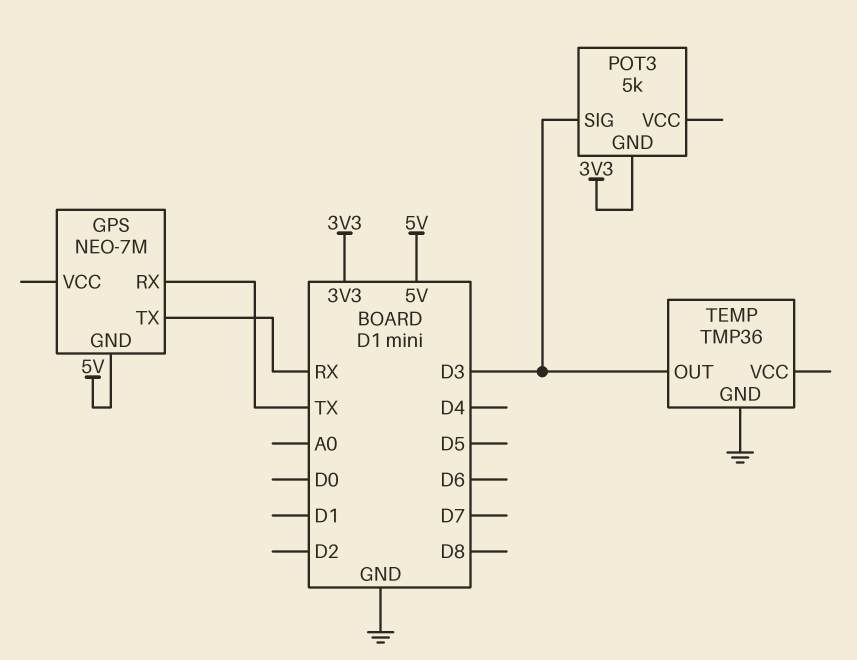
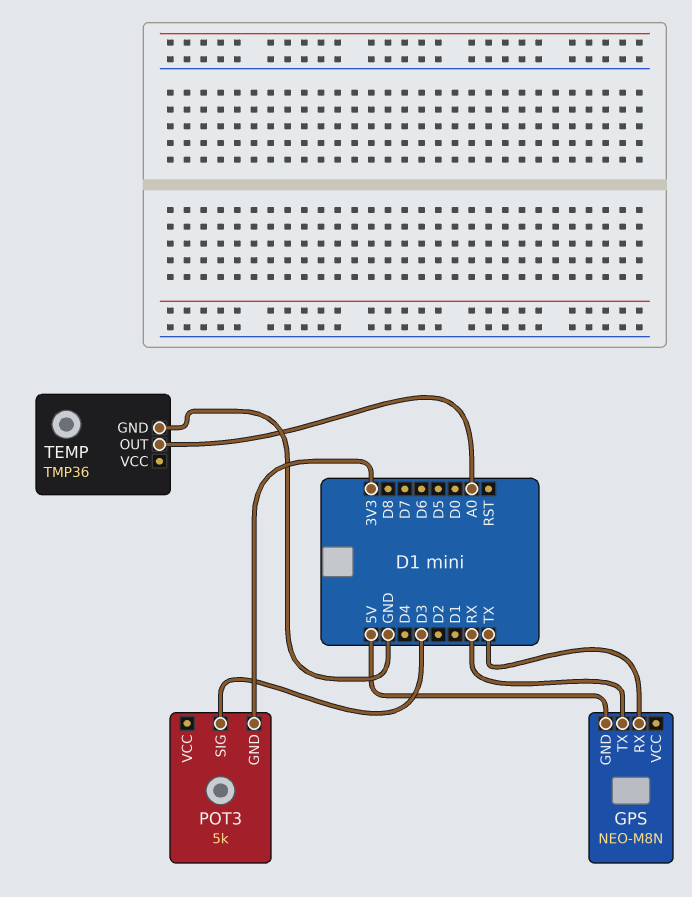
GPS: NEO-7M -> NEO-M8N
TEMP pin OUT: D3 -> A0

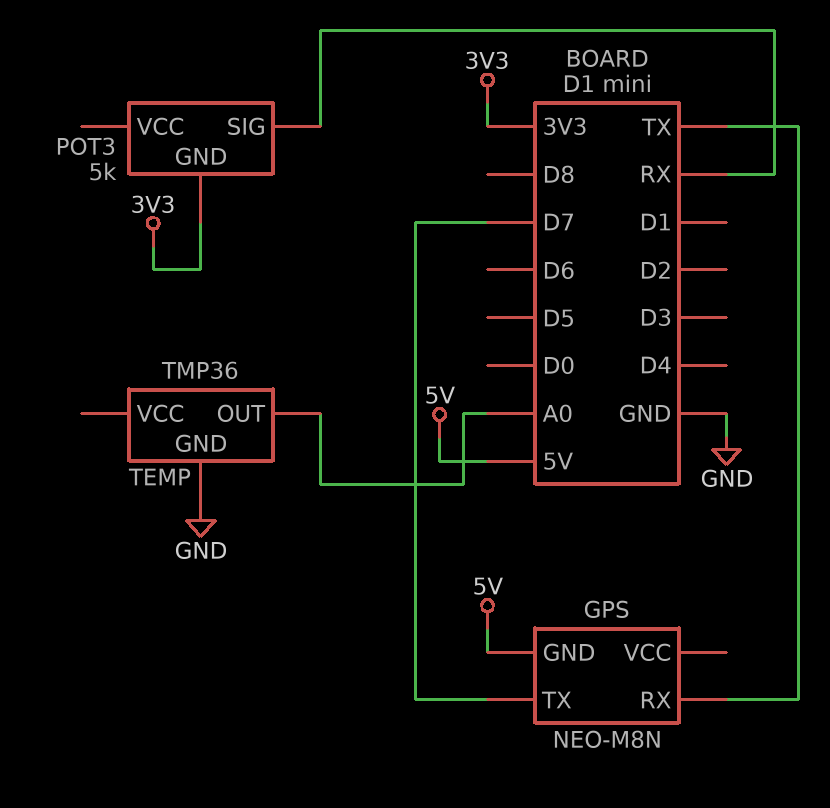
GPS pin TX: RX -> D7
POT3 pin SIG: D3 -> RX

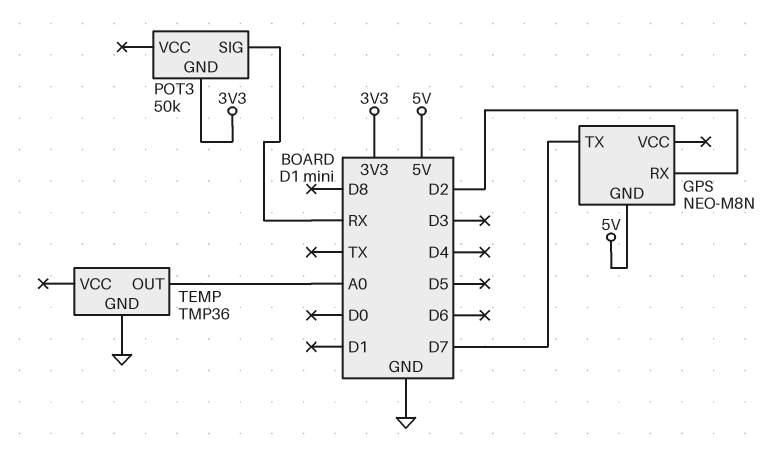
GPS pin RX: TX -> D2
POT3: 5k -> 50k

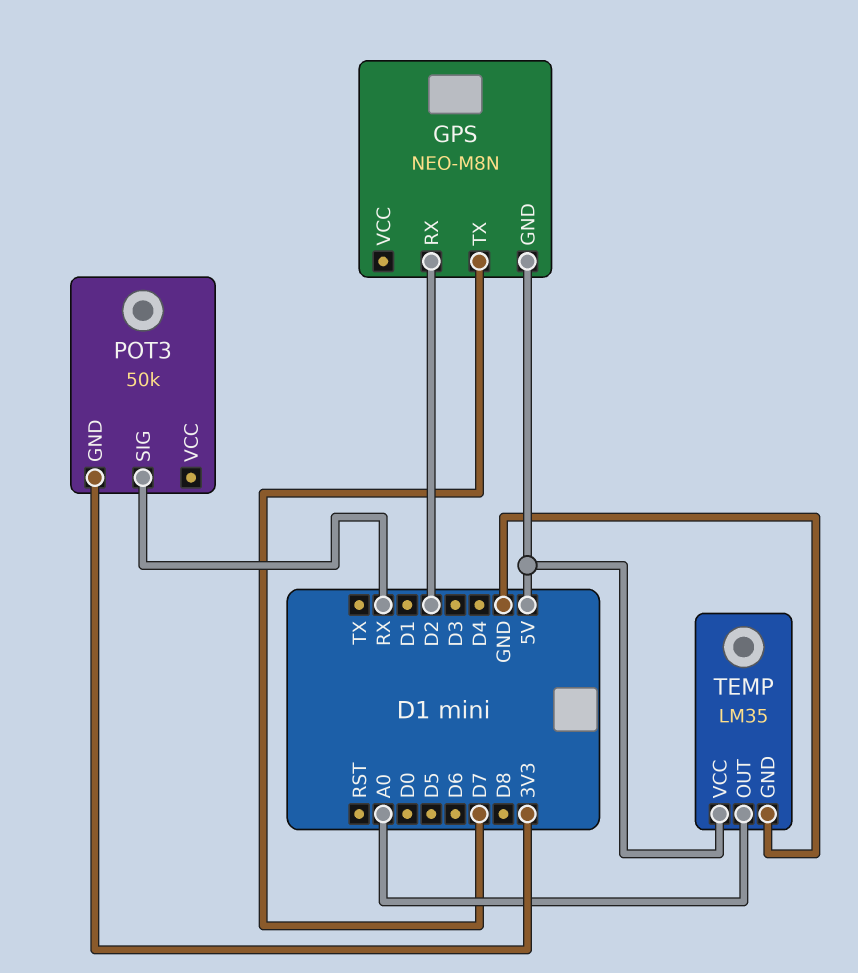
TEMP: TMP36 -> LM35
TEMP pin VCC: none -> 5V

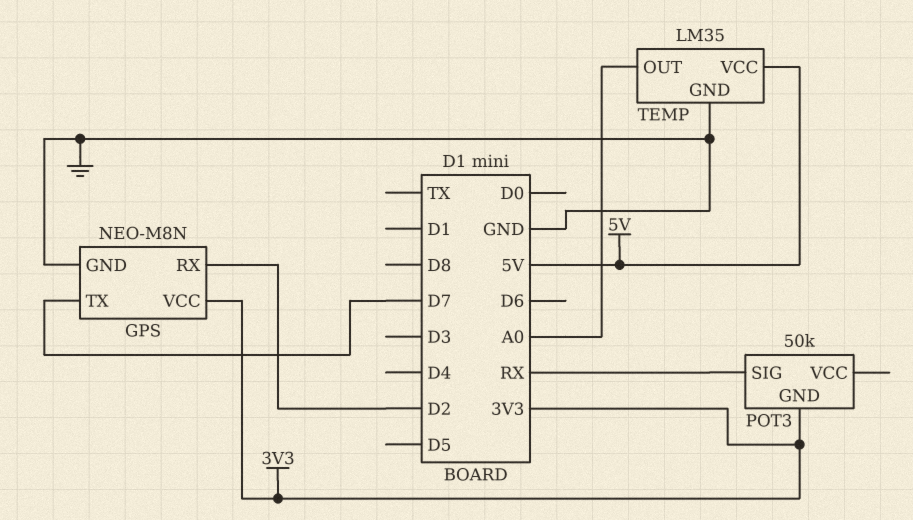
GPS pin GND: 5V -> GND
GPS pin VCC: none -> 3V3

